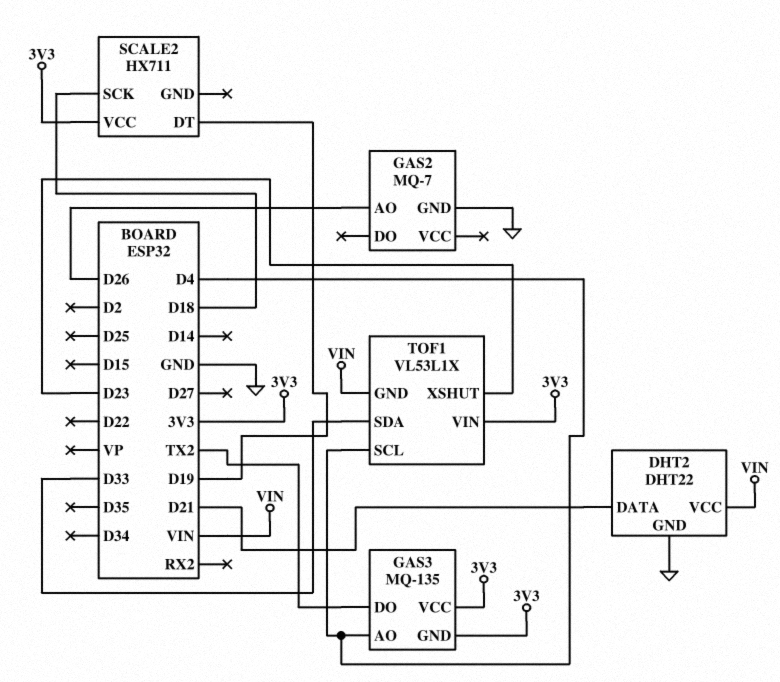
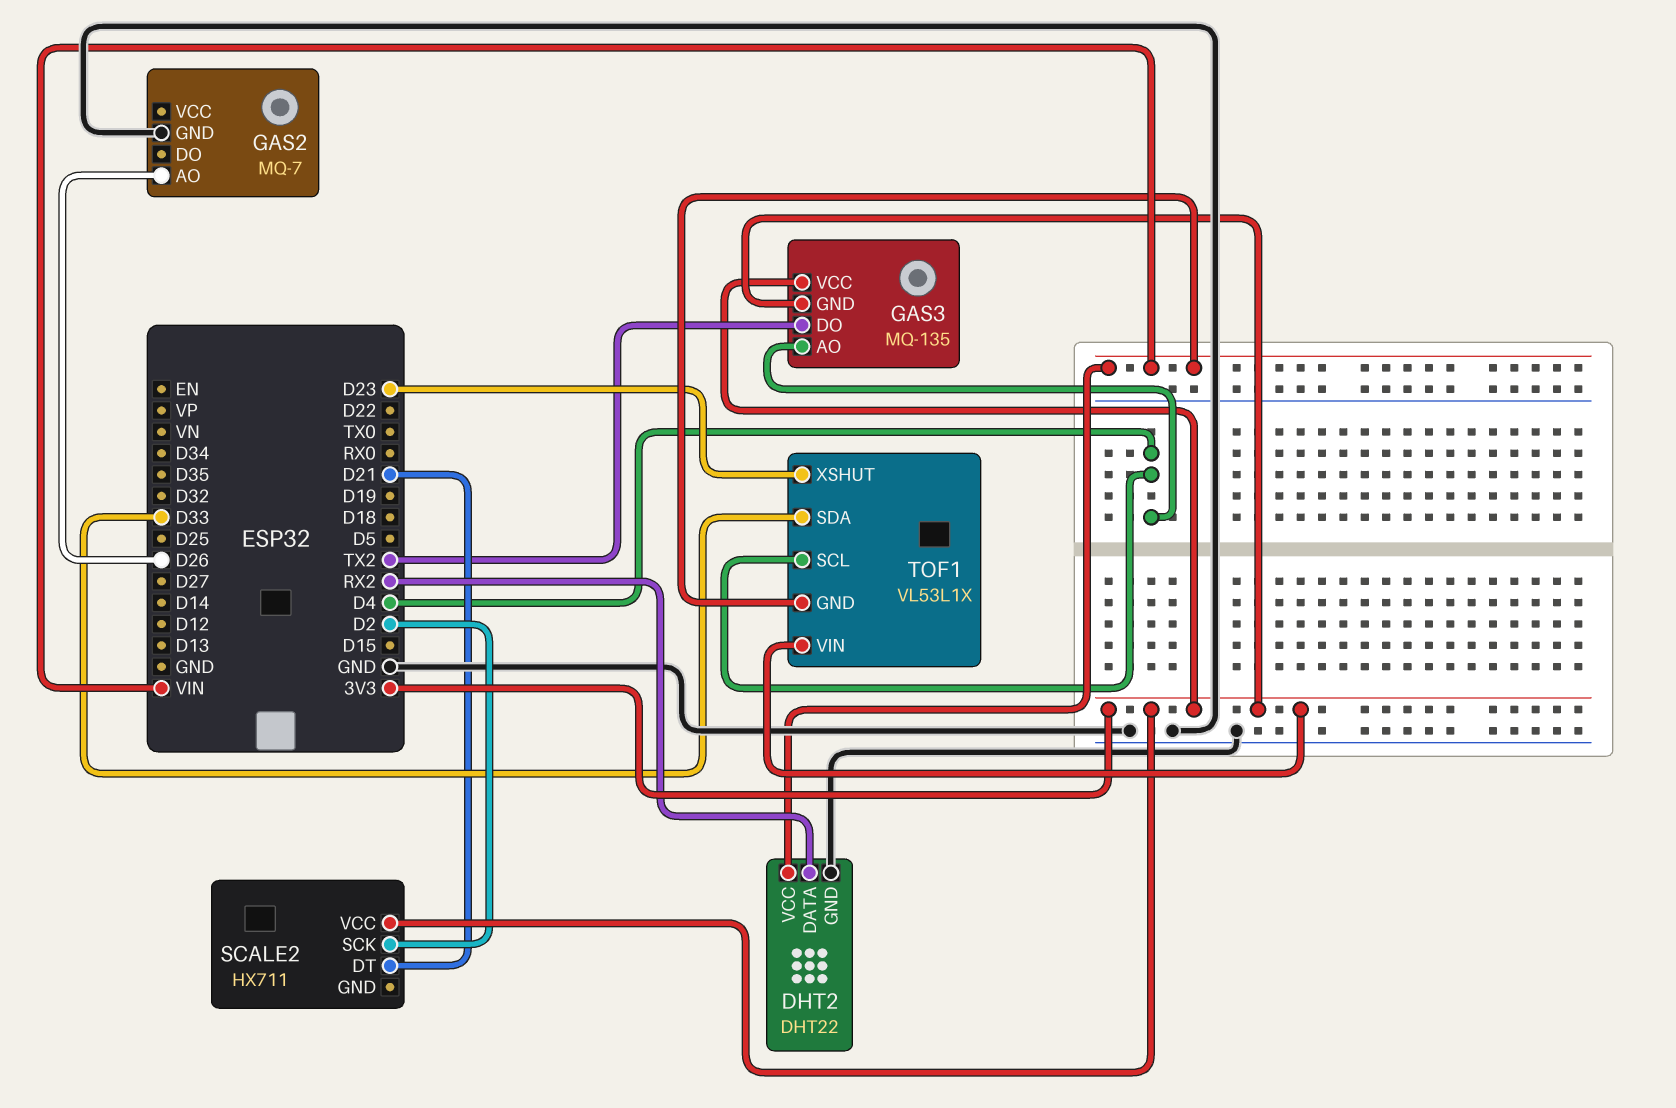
DHT2 pin DATA: D21 -> RX2
SCALE2 pin DT: D19 -> D21
SCALE2 pin SCK: D18 -> D2

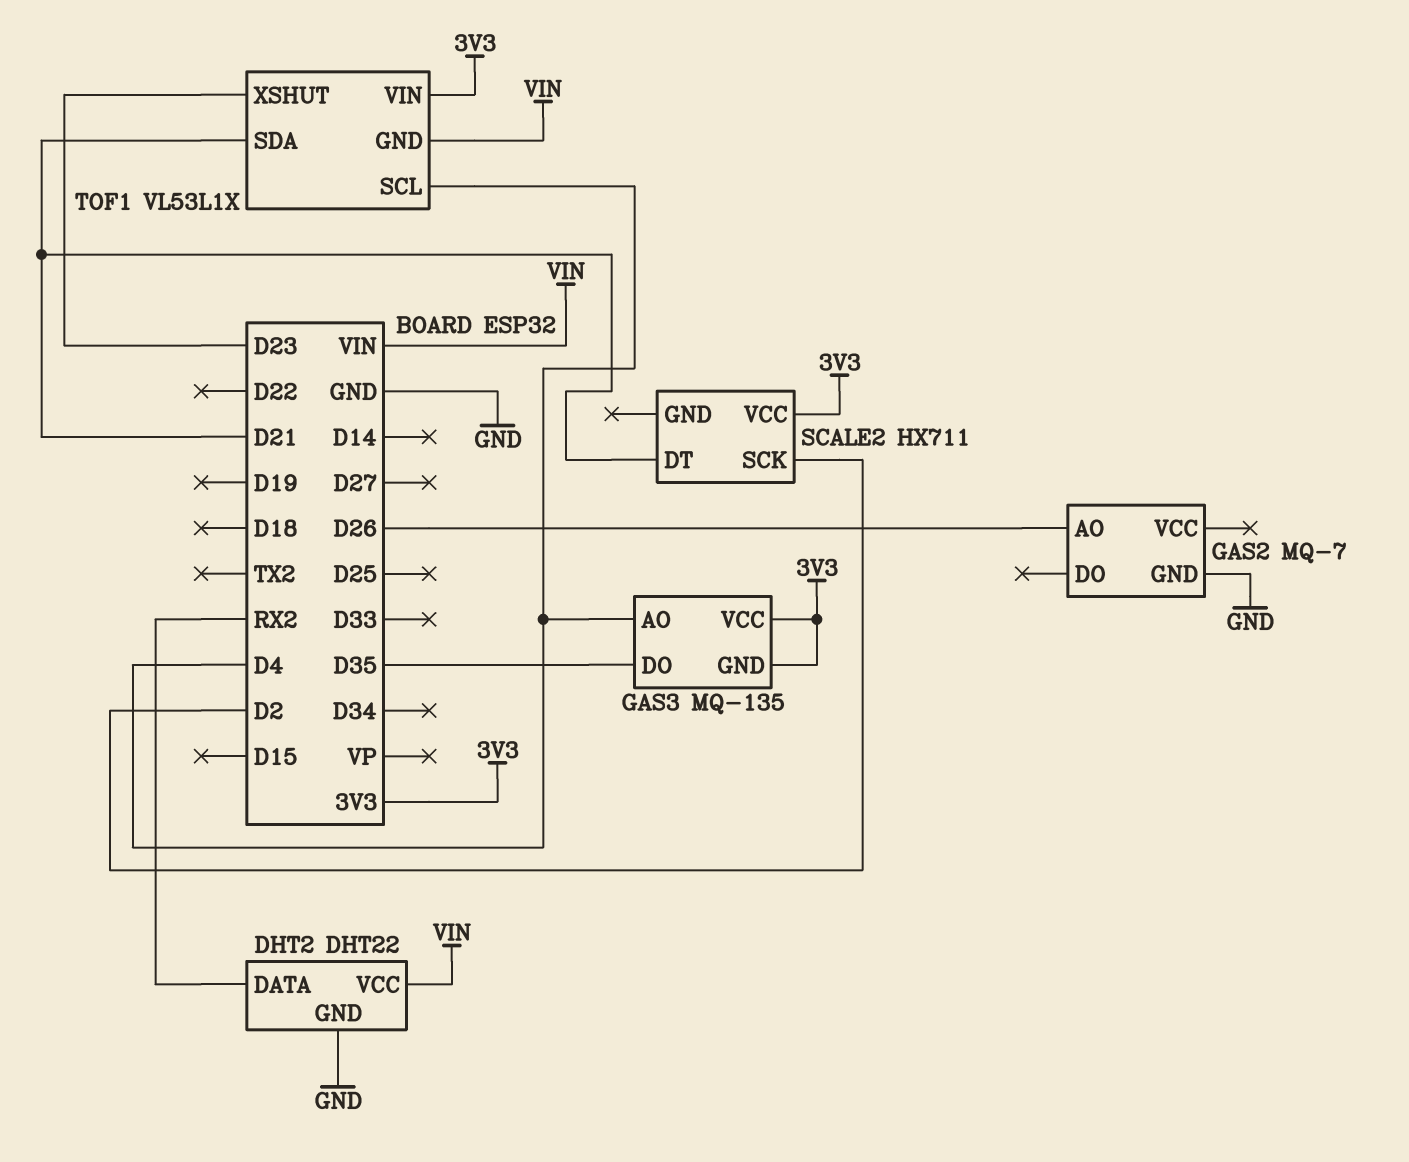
GAS3 pin DO: TX2 -> D35
TOF1 pin SDA: D33 -> D21

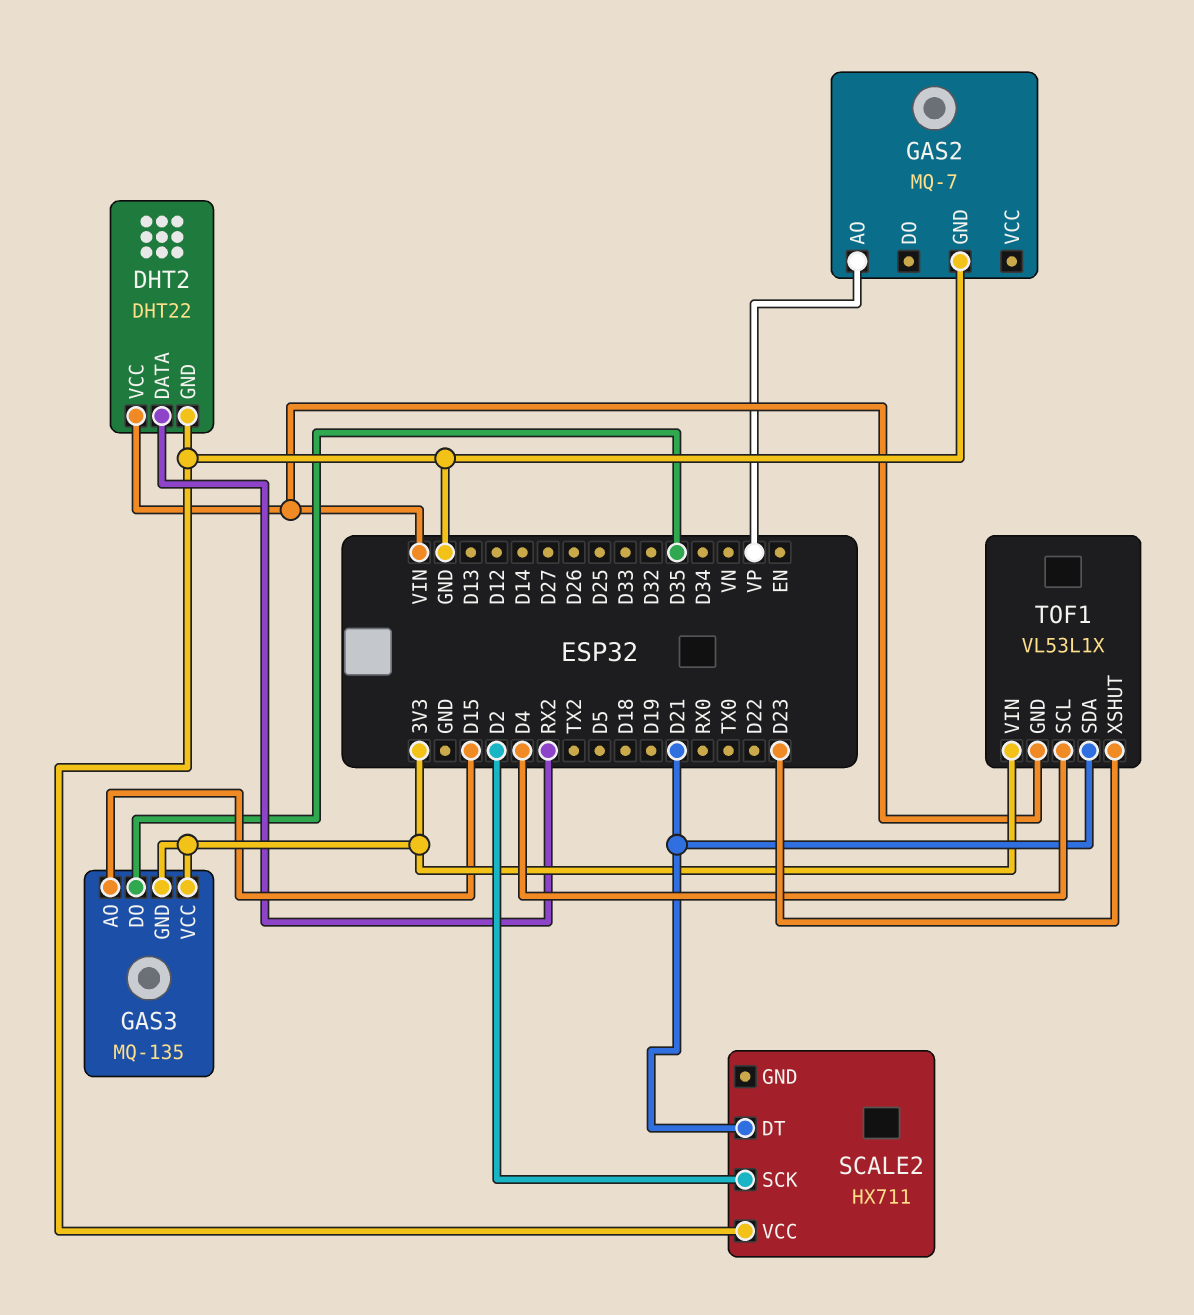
GAS2 pin AO: D26 -> VP
GAS3 pin AO: D4 -> D15
SCALE2 pin VCC: 3V3 -> GND

